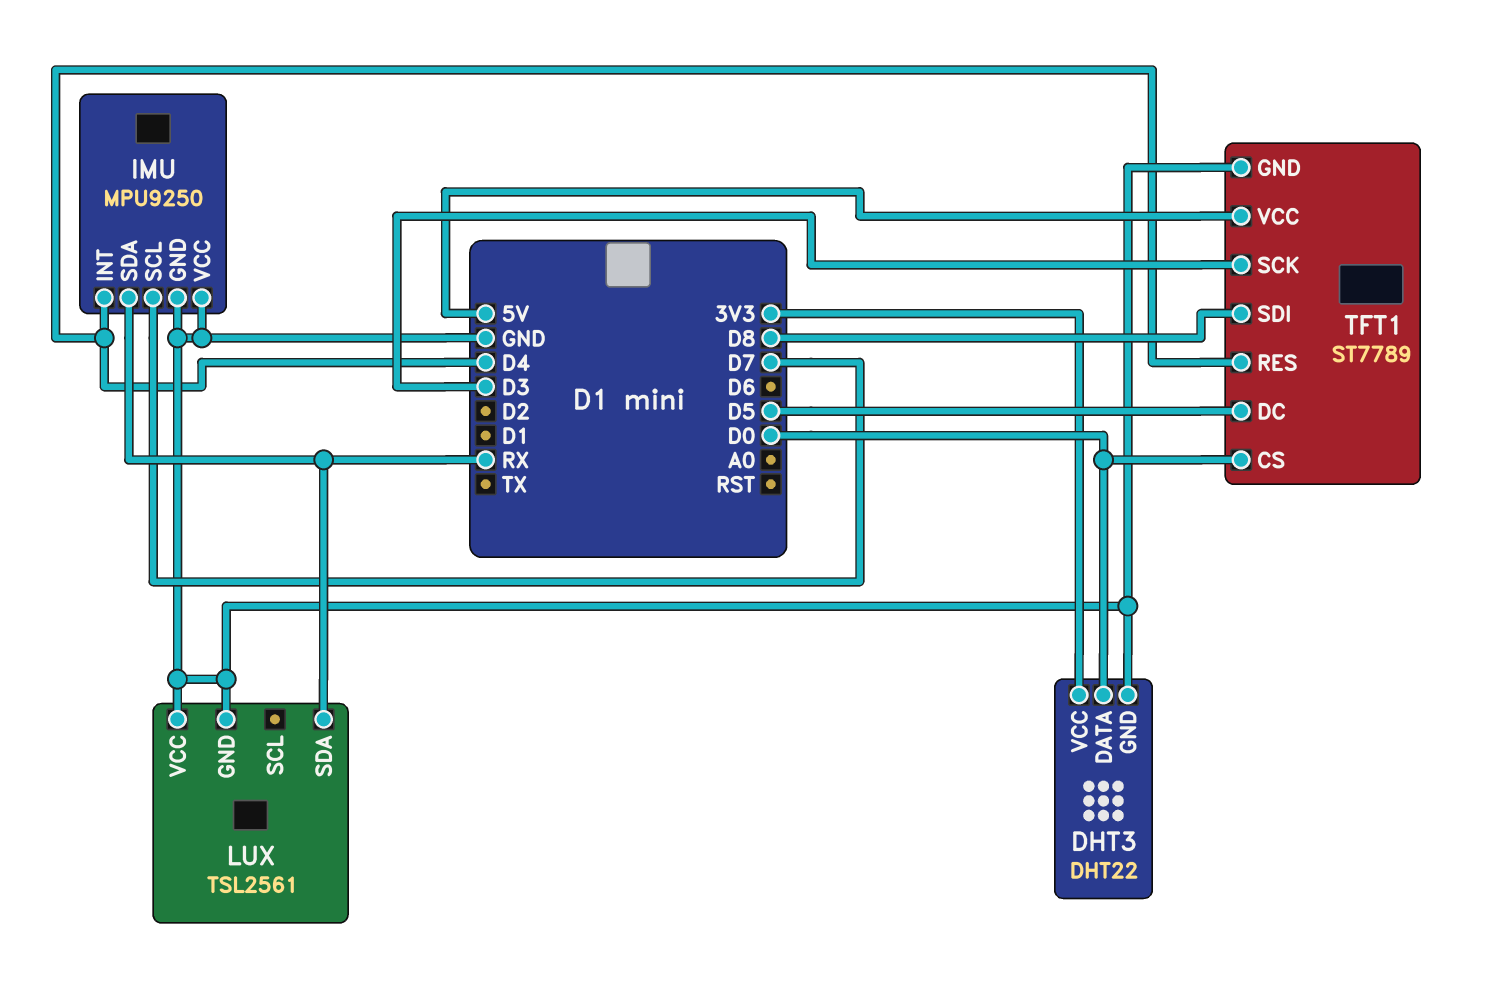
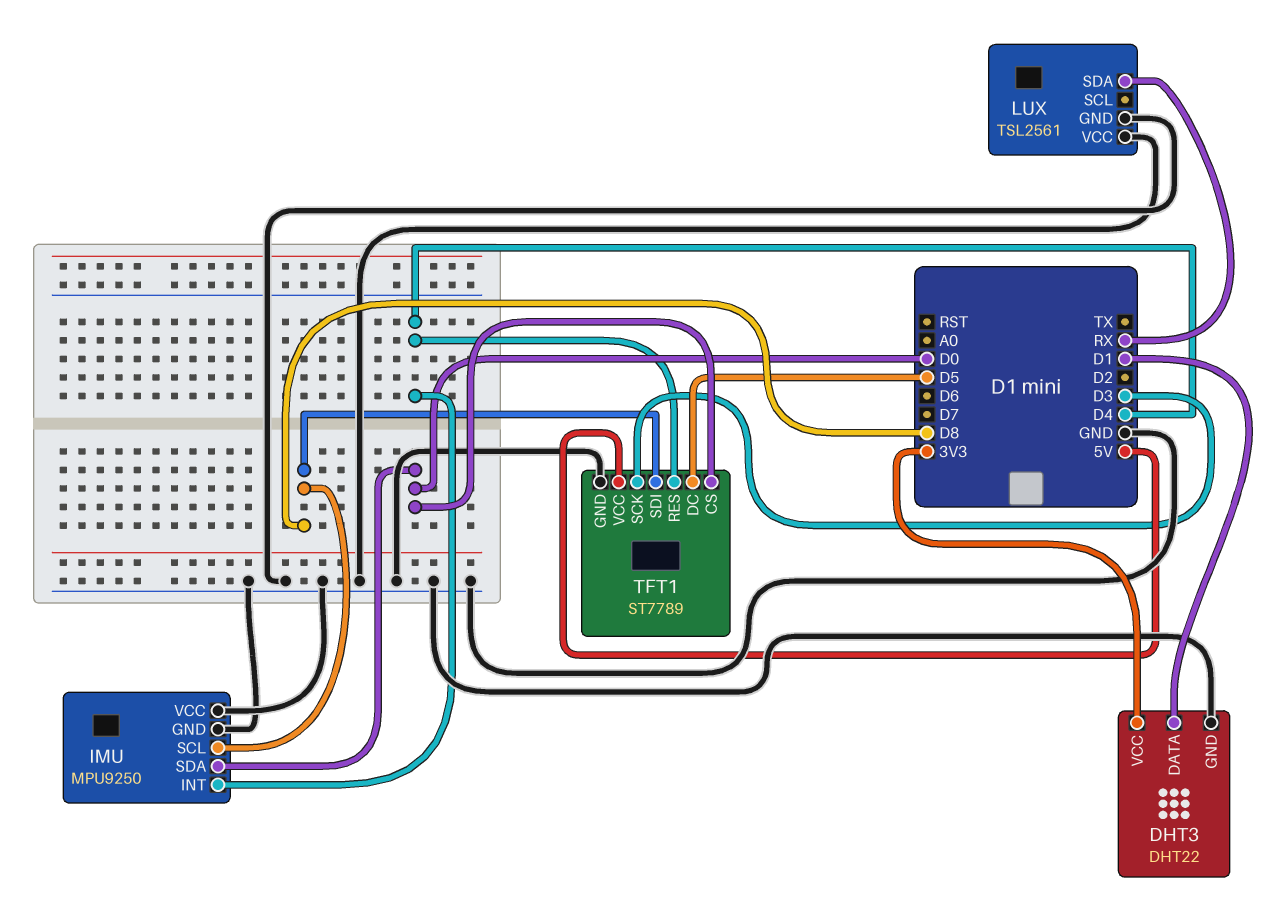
DHT3 pin DATA: D0 -> D1
IMU pin SCL: D7 -> D8
IMU pin SDA: RX -> D0

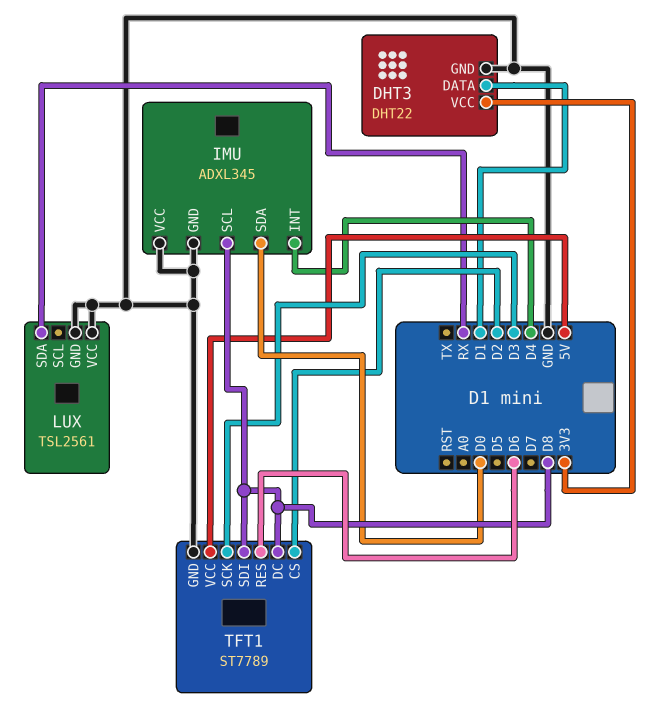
IMU: MPU9250 -> ADXL345
TFT1 pin CS: D0 -> D2
TFT1 pin DC: D5 -> D8
TFT1 pin RES: D4 -> D6

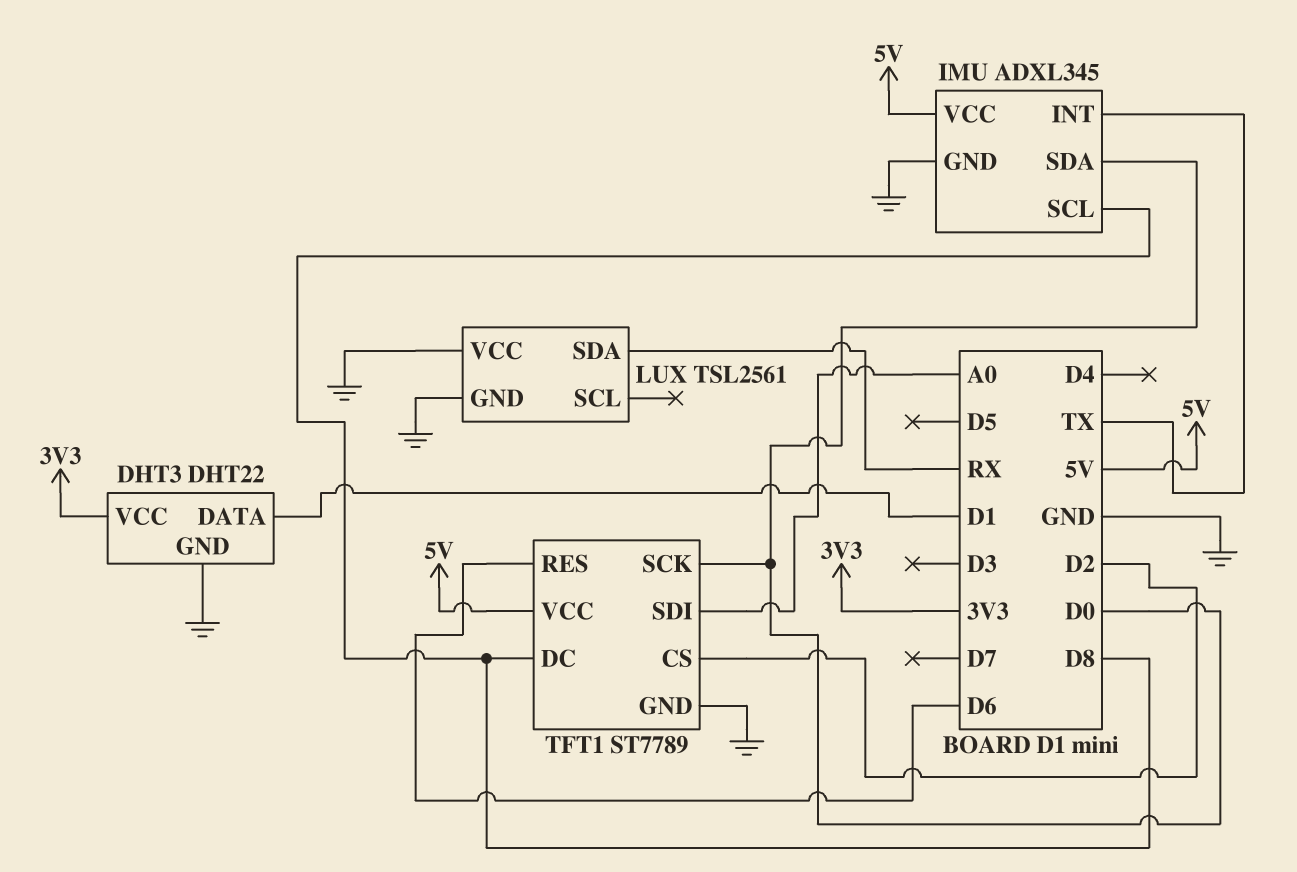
IMU pin INT: D4 -> TX
IMU pin VCC: GND -> 5V
TFT1 pin SCK: D3 -> D0
TFT1 pin SDI: D8 -> A0

